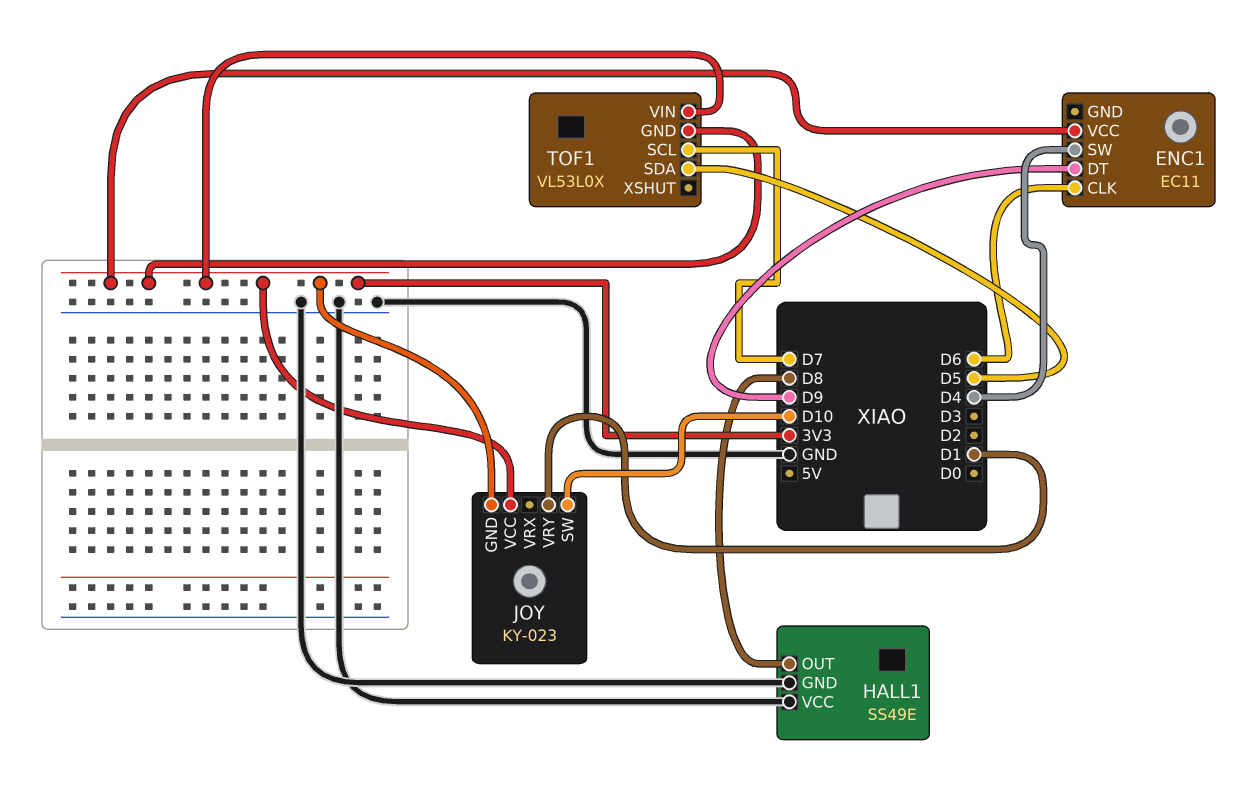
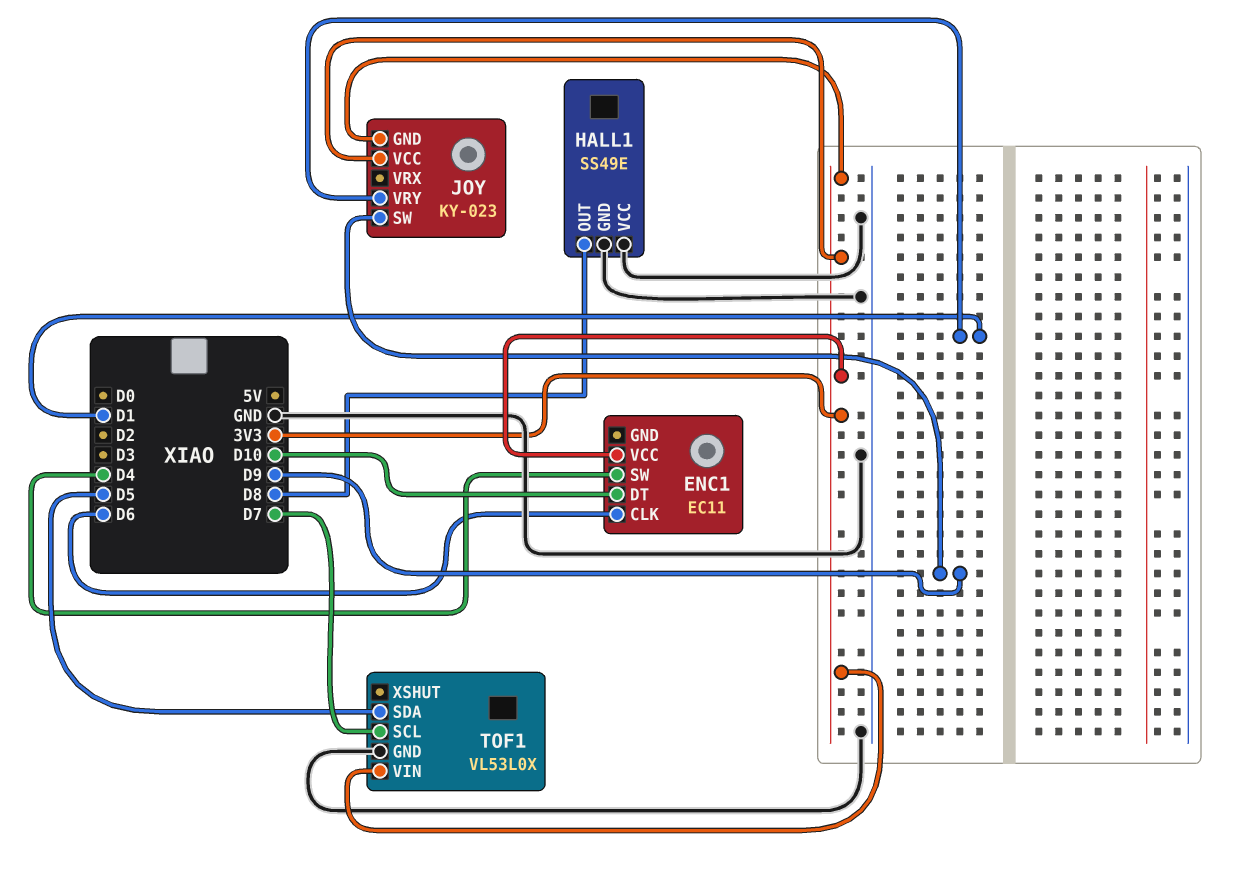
ENC1 pin DT: D9 -> D10
JOY pin SW: D10 -> D9
TOF1 pin GND: 3V3 -> GND

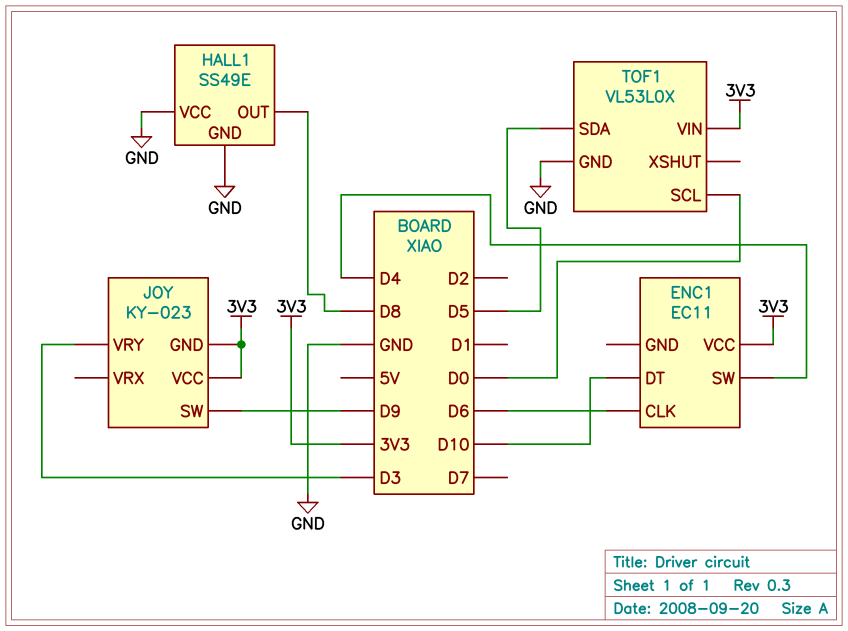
JOY pin VRY: D1 -> D3
TOF1 pin SCL: D7 -> D0

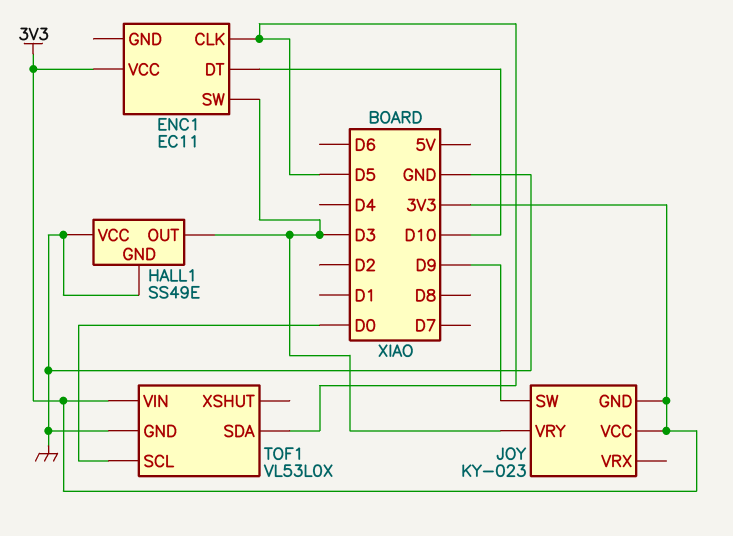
ENC1 pin CLK: D6 -> D5
ENC1 pin SW: D4 -> D3
HALL1 pin OUT: D8 -> D3

